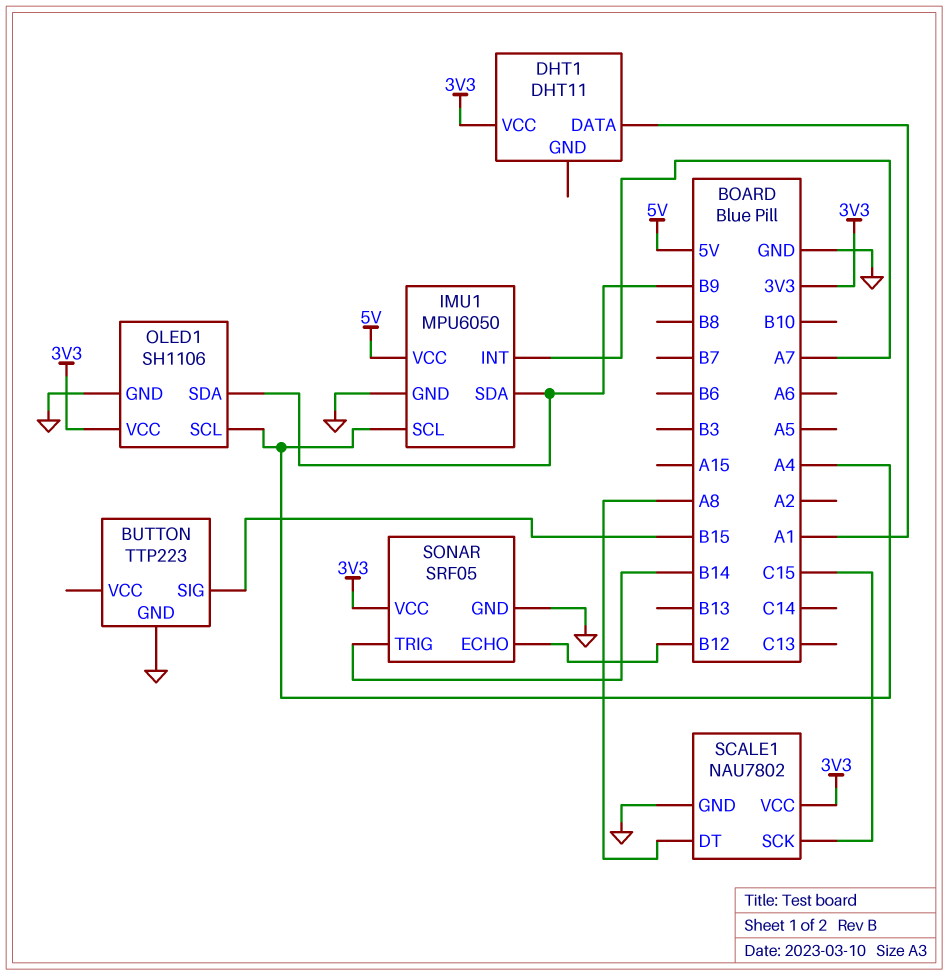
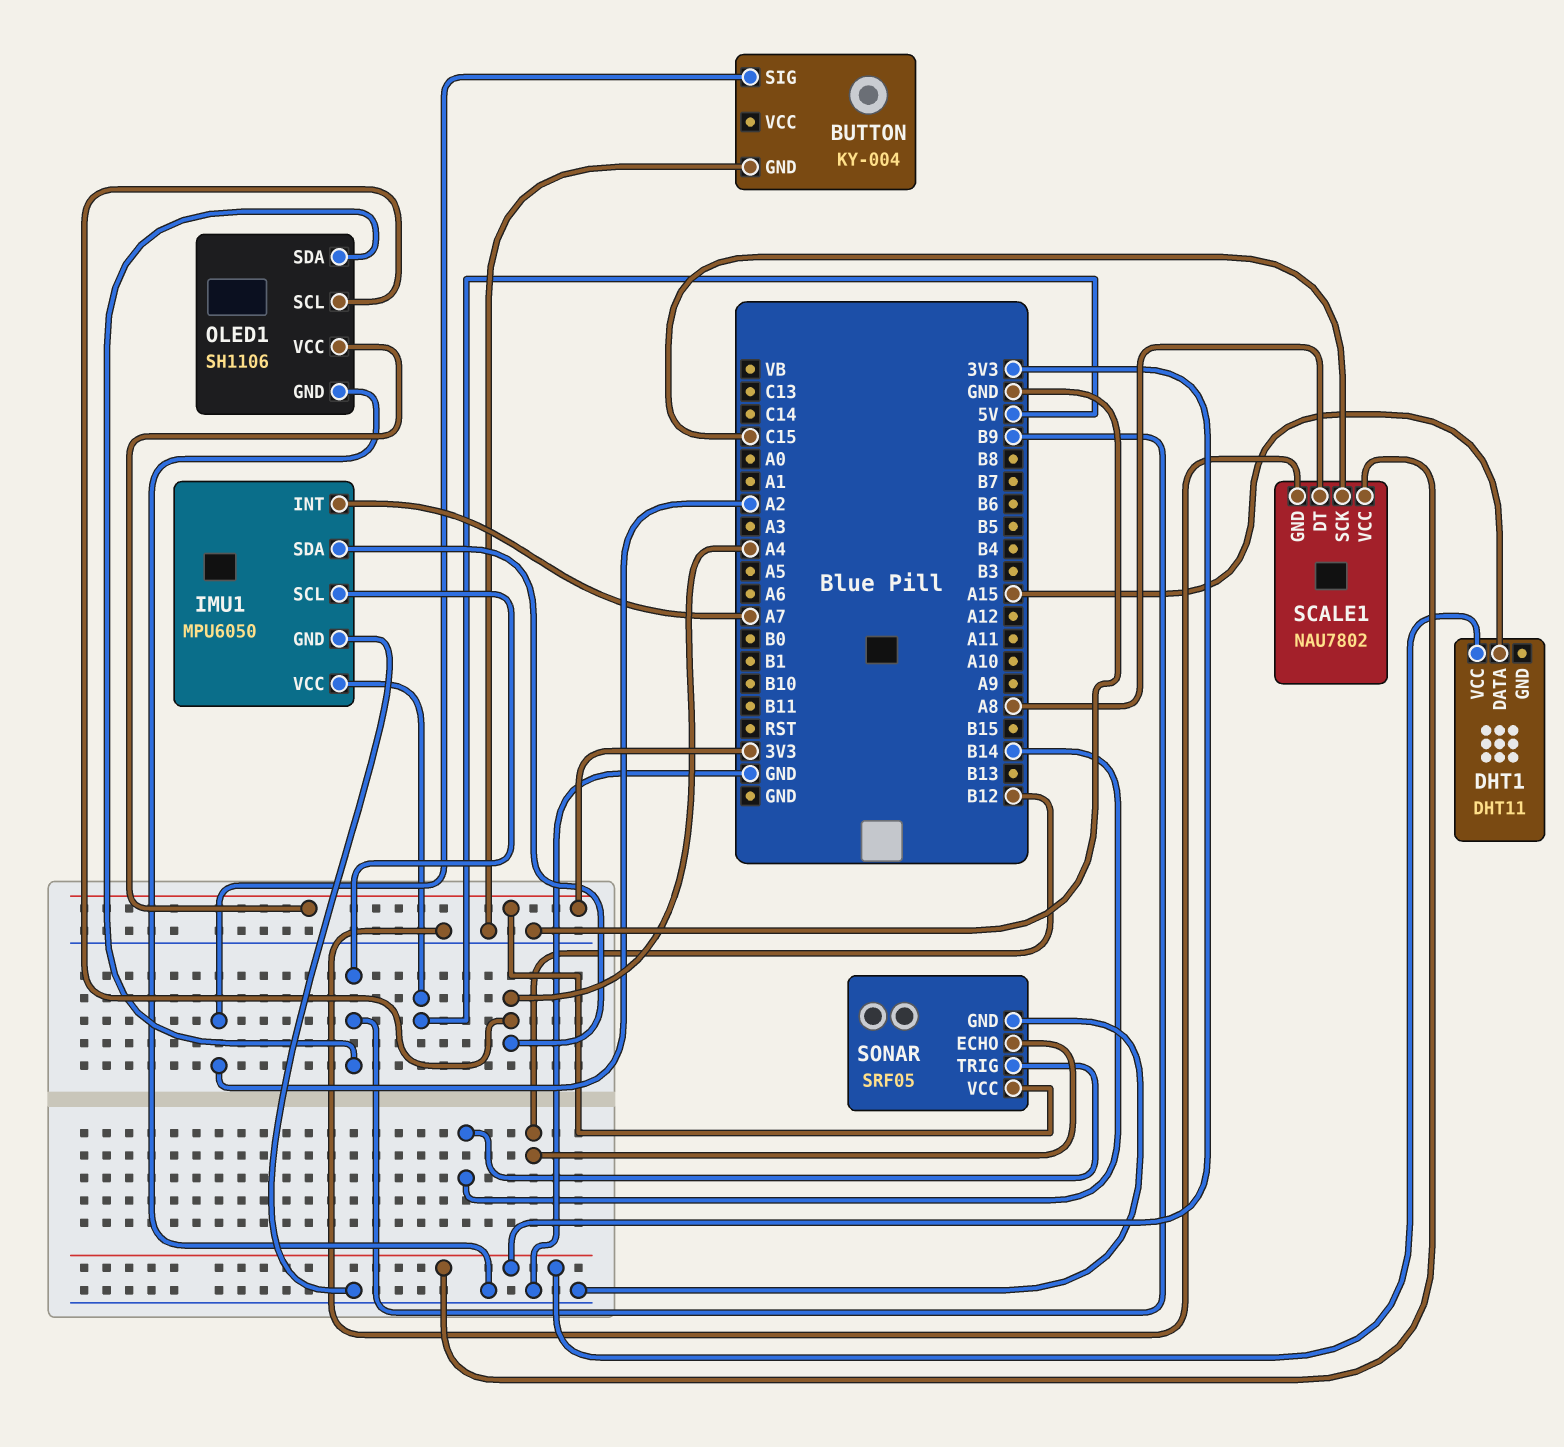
BUTTON: TTP223 -> KY-004
BUTTON pin SIG: B15 -> A2
DHT1 pin DATA: A1 -> A15
IMU1 pin SCL: A4 -> B9
IMU1 pin SDA: B9 -> A4

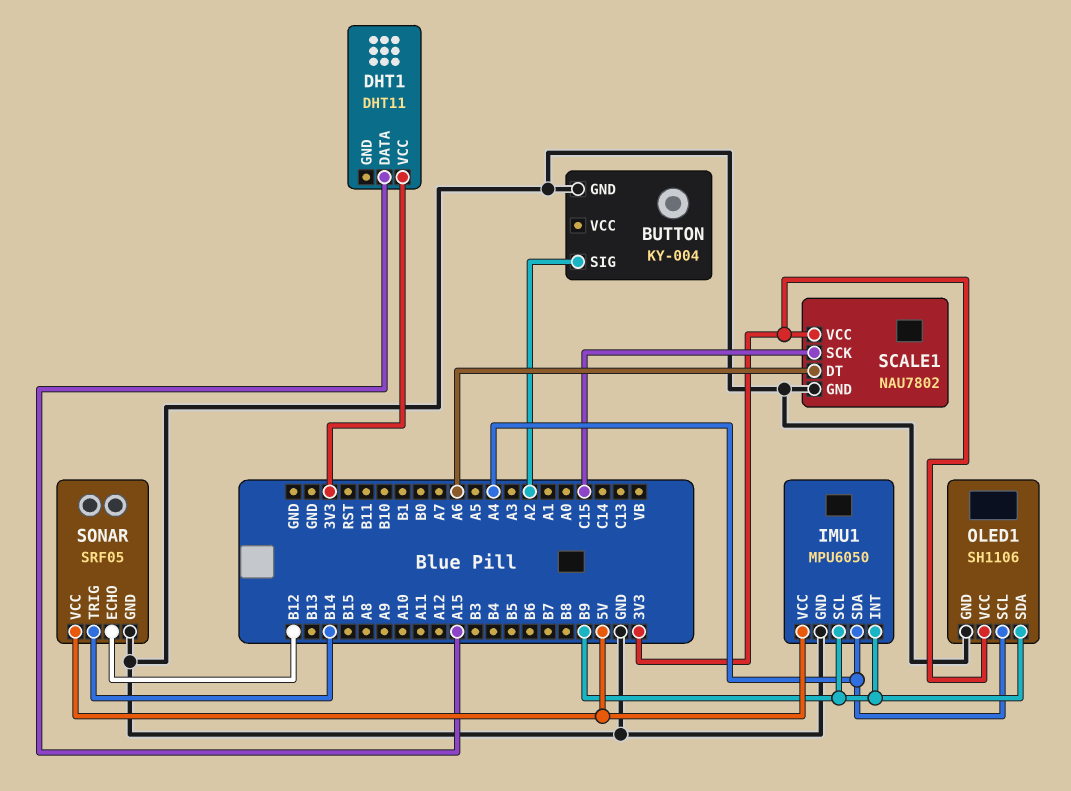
IMU1 pin INT: A7 -> B9
SCALE1 pin DT: A8 -> A6
SONAR pin VCC: 3V3 -> 5V

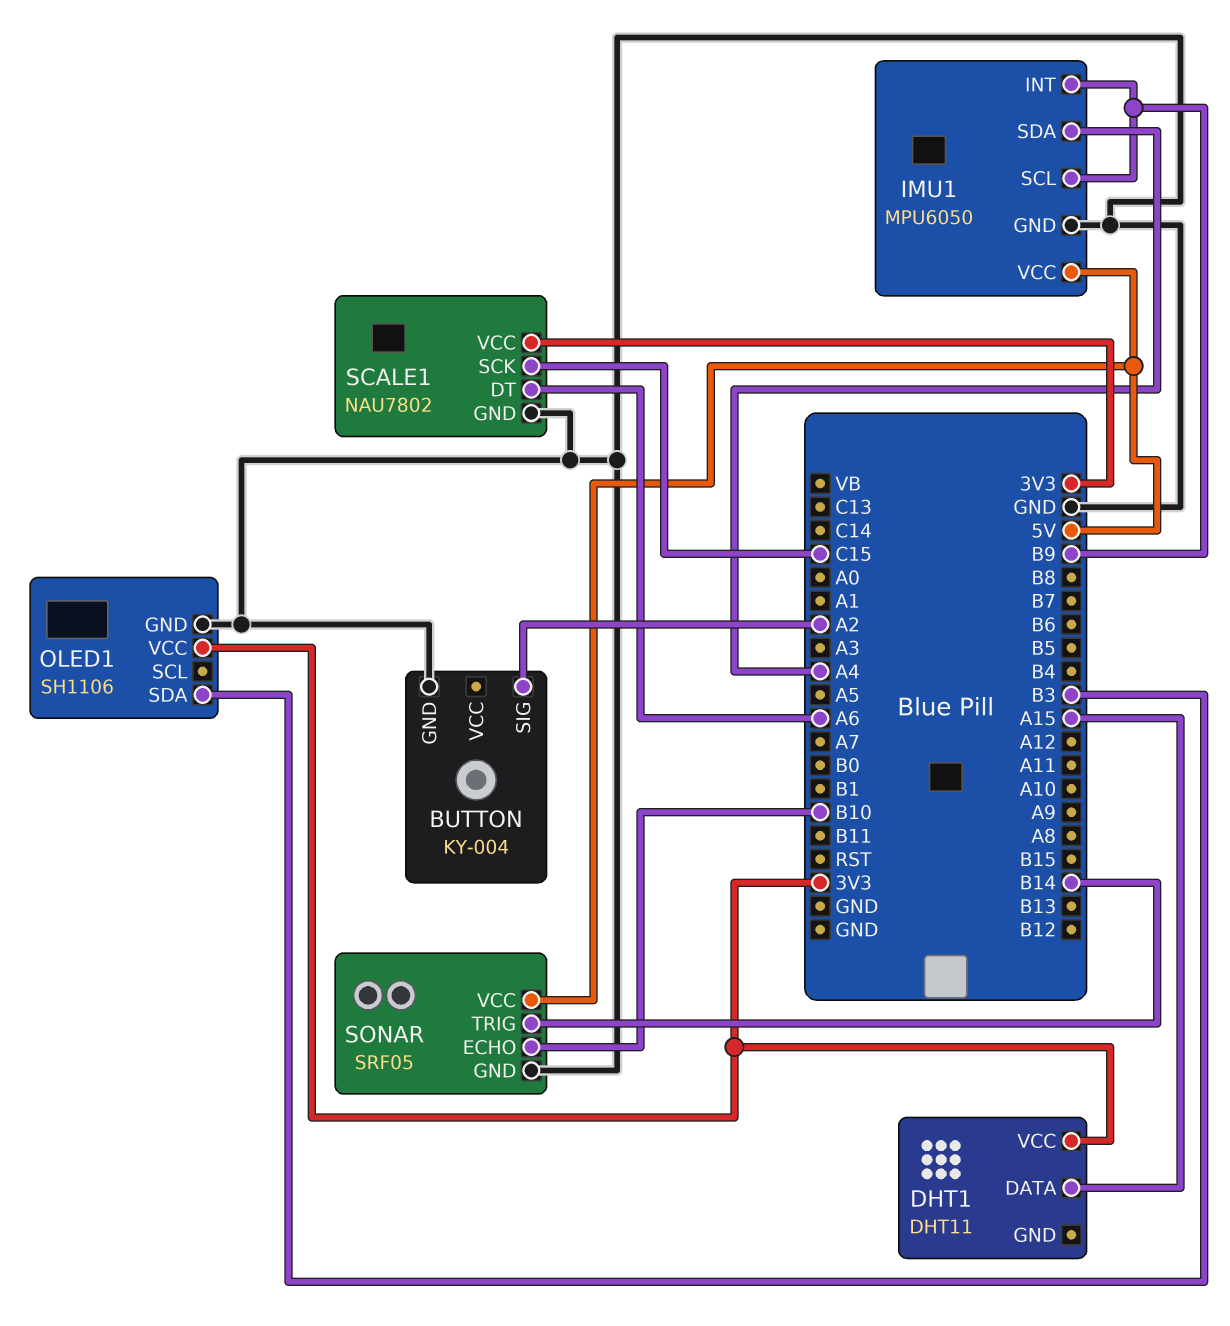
OLED1 pin SCL: A4 -> none
OLED1 pin SDA: B9 -> B3
SONAR pin ECHO: B12 -> B10

